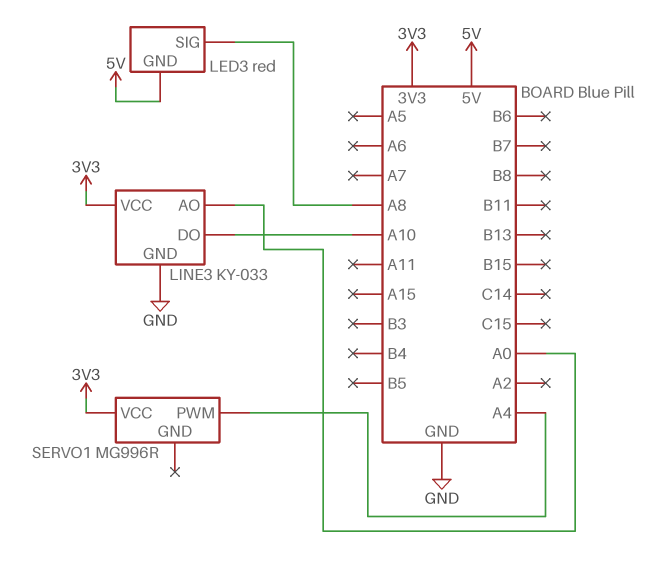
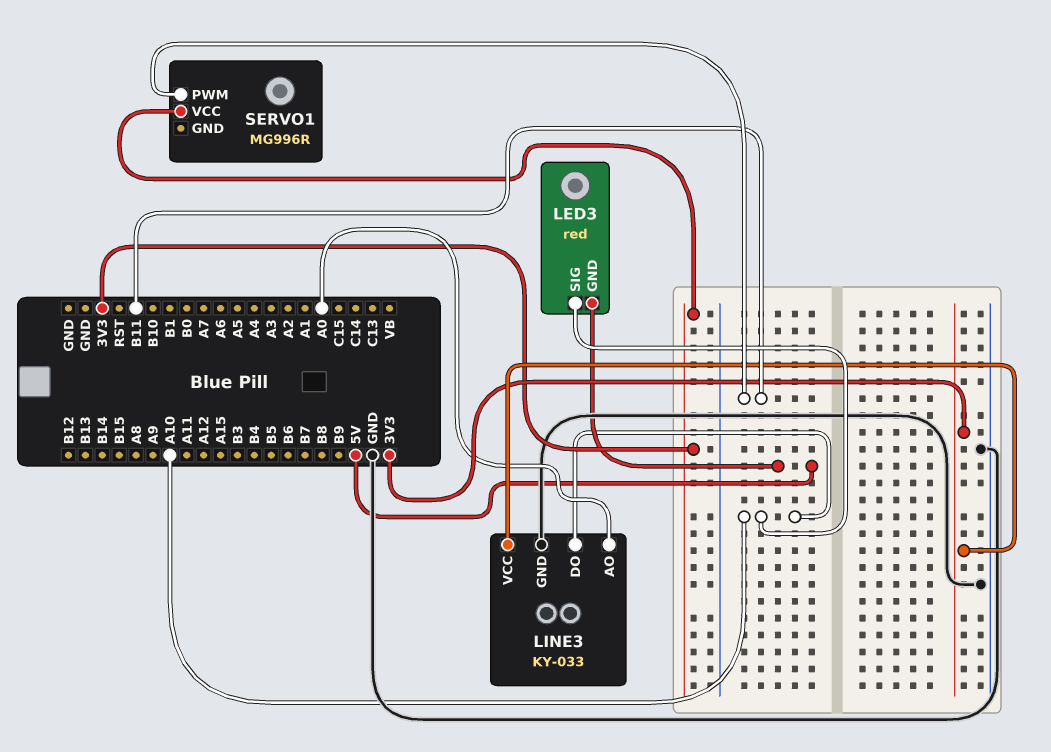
LED3 pin SIG: A8 -> A10
SERVO1 pin PWM: A4 -> B11

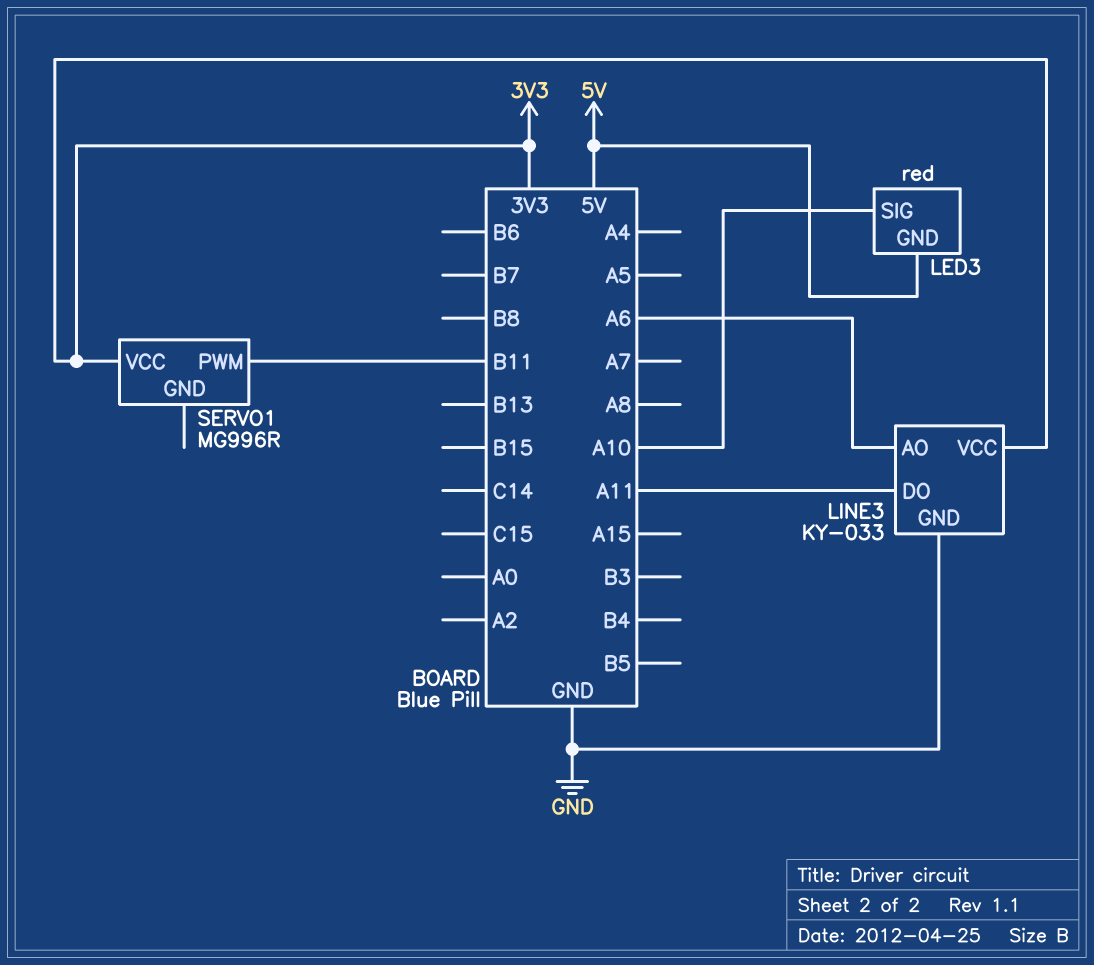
LINE3 pin AO: A0 -> A6
LINE3 pin DO: A10 -> A11

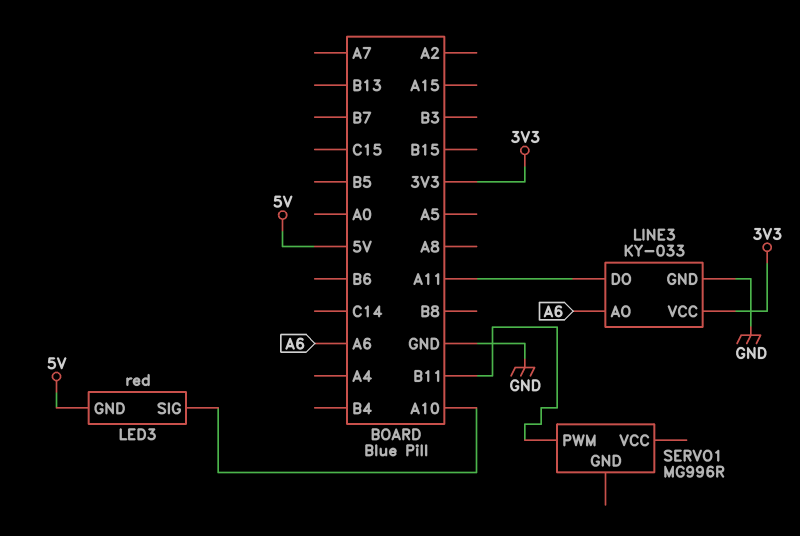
SERVO1 pin VCC: 3V3 -> none

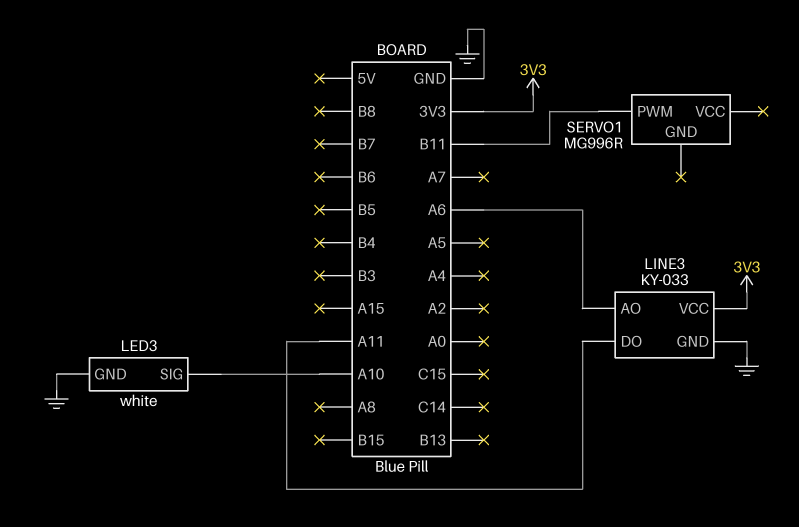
LED3: red -> white
LED3 pin GND: 5V -> GND

